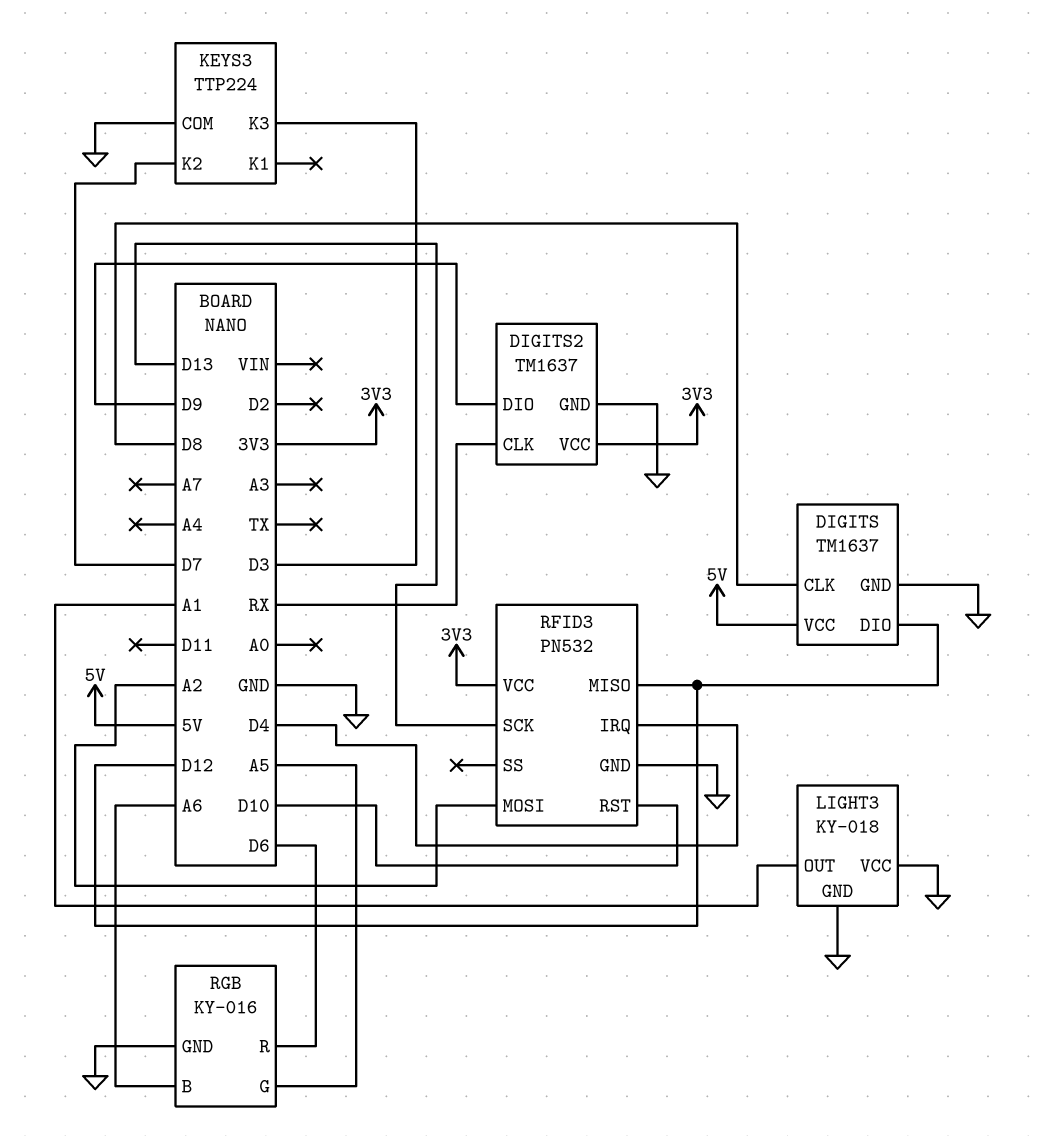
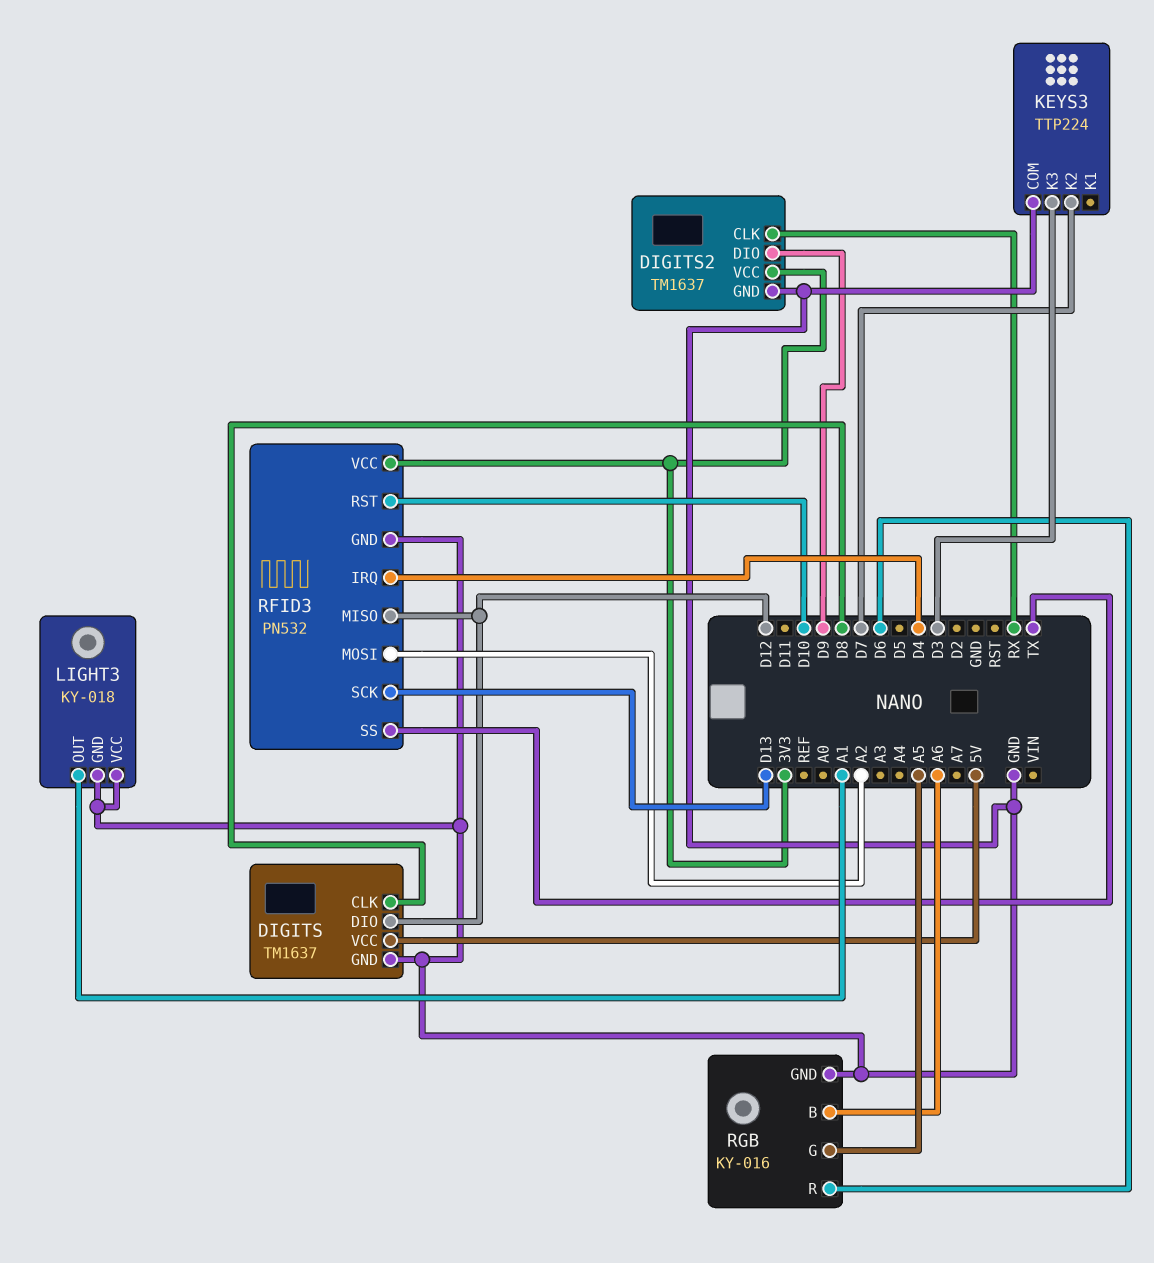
RFID3 pin SS: none -> TX

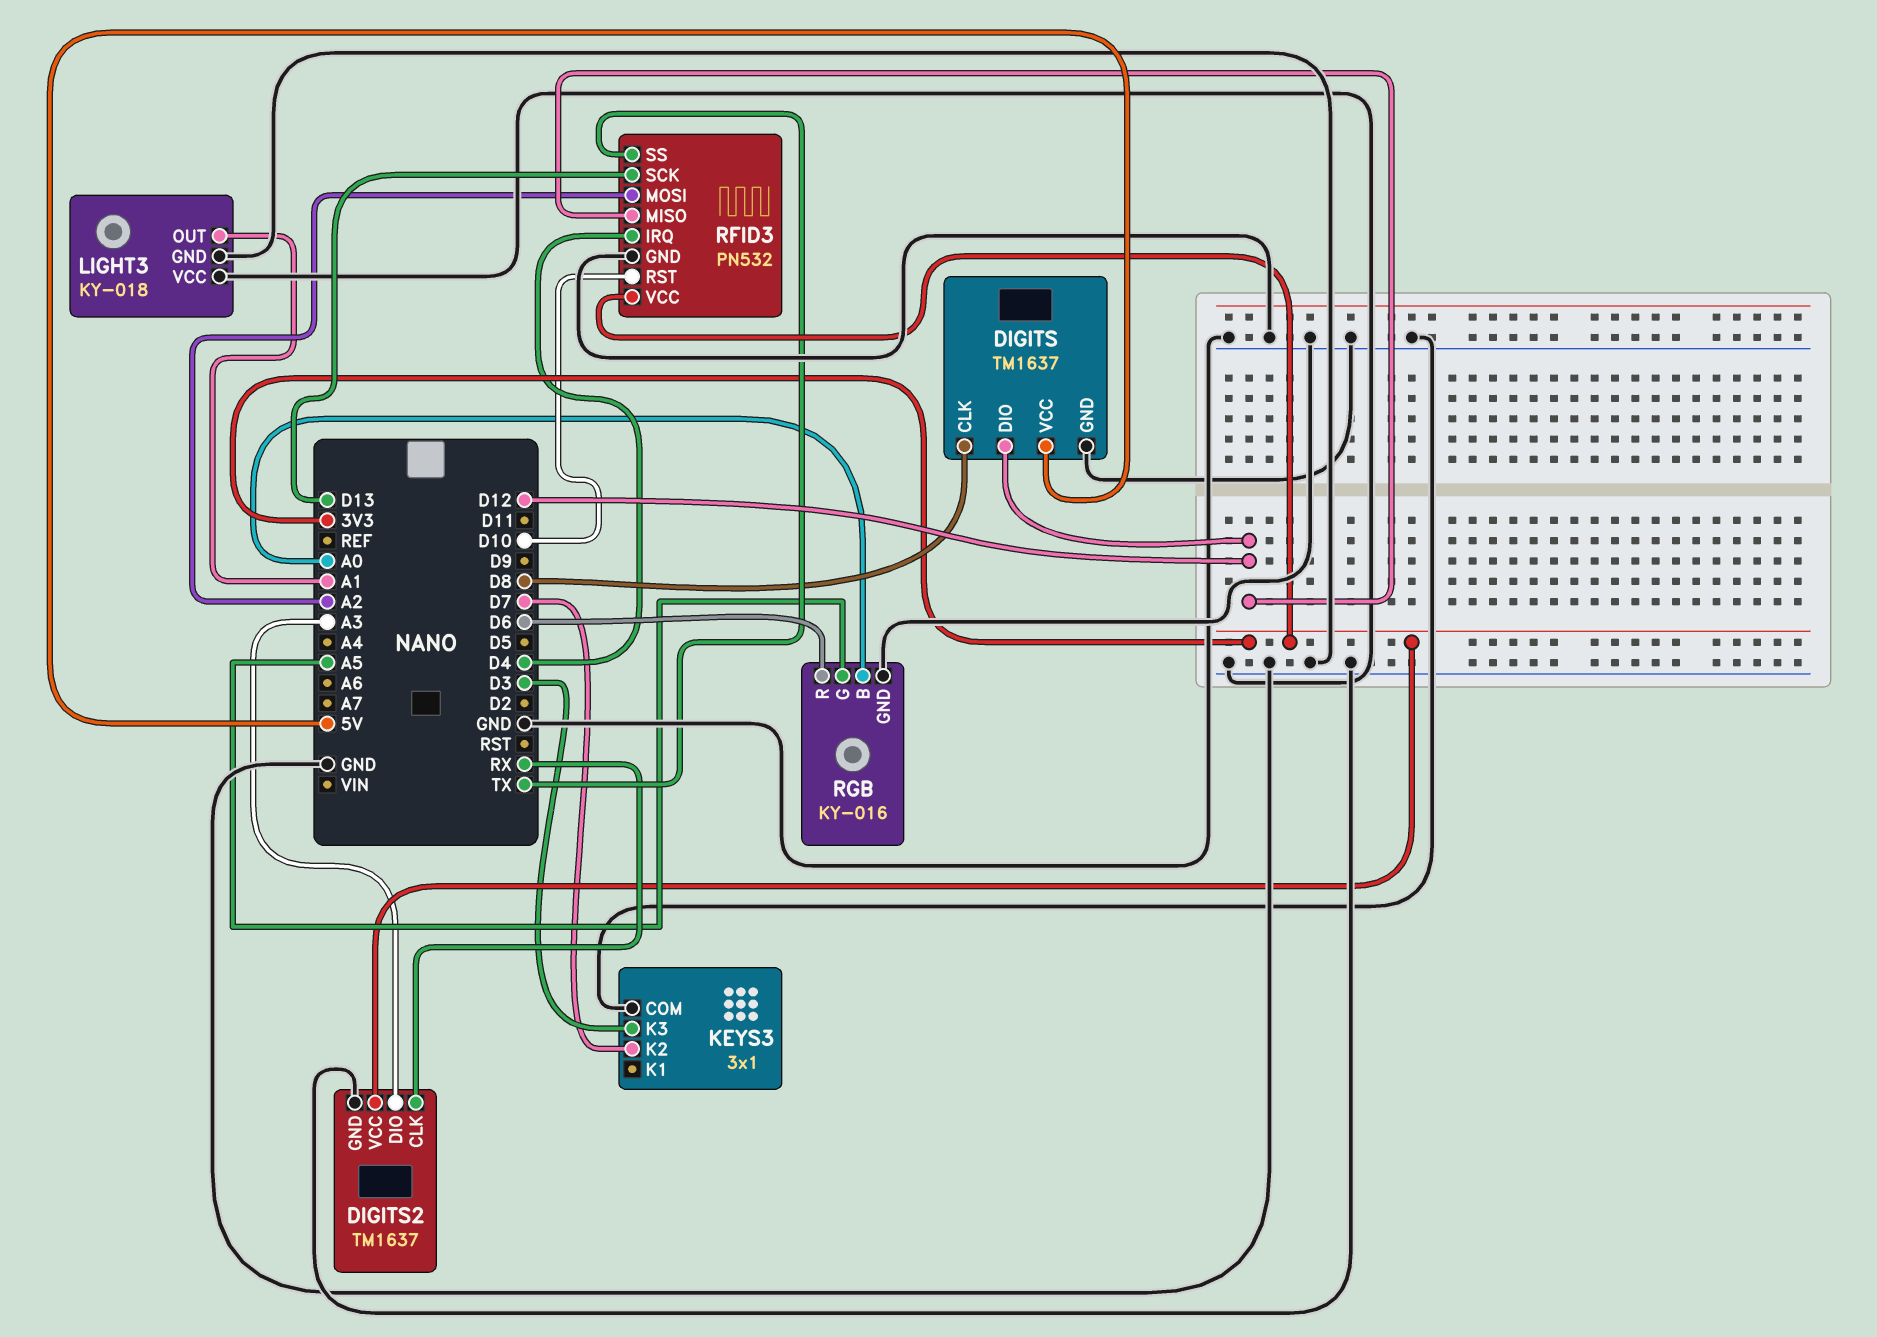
DIGITS2 pin DIO: D9 -> A3
KEYS3: TTP224 -> 3x1
RGB pin B: A6 -> A0

